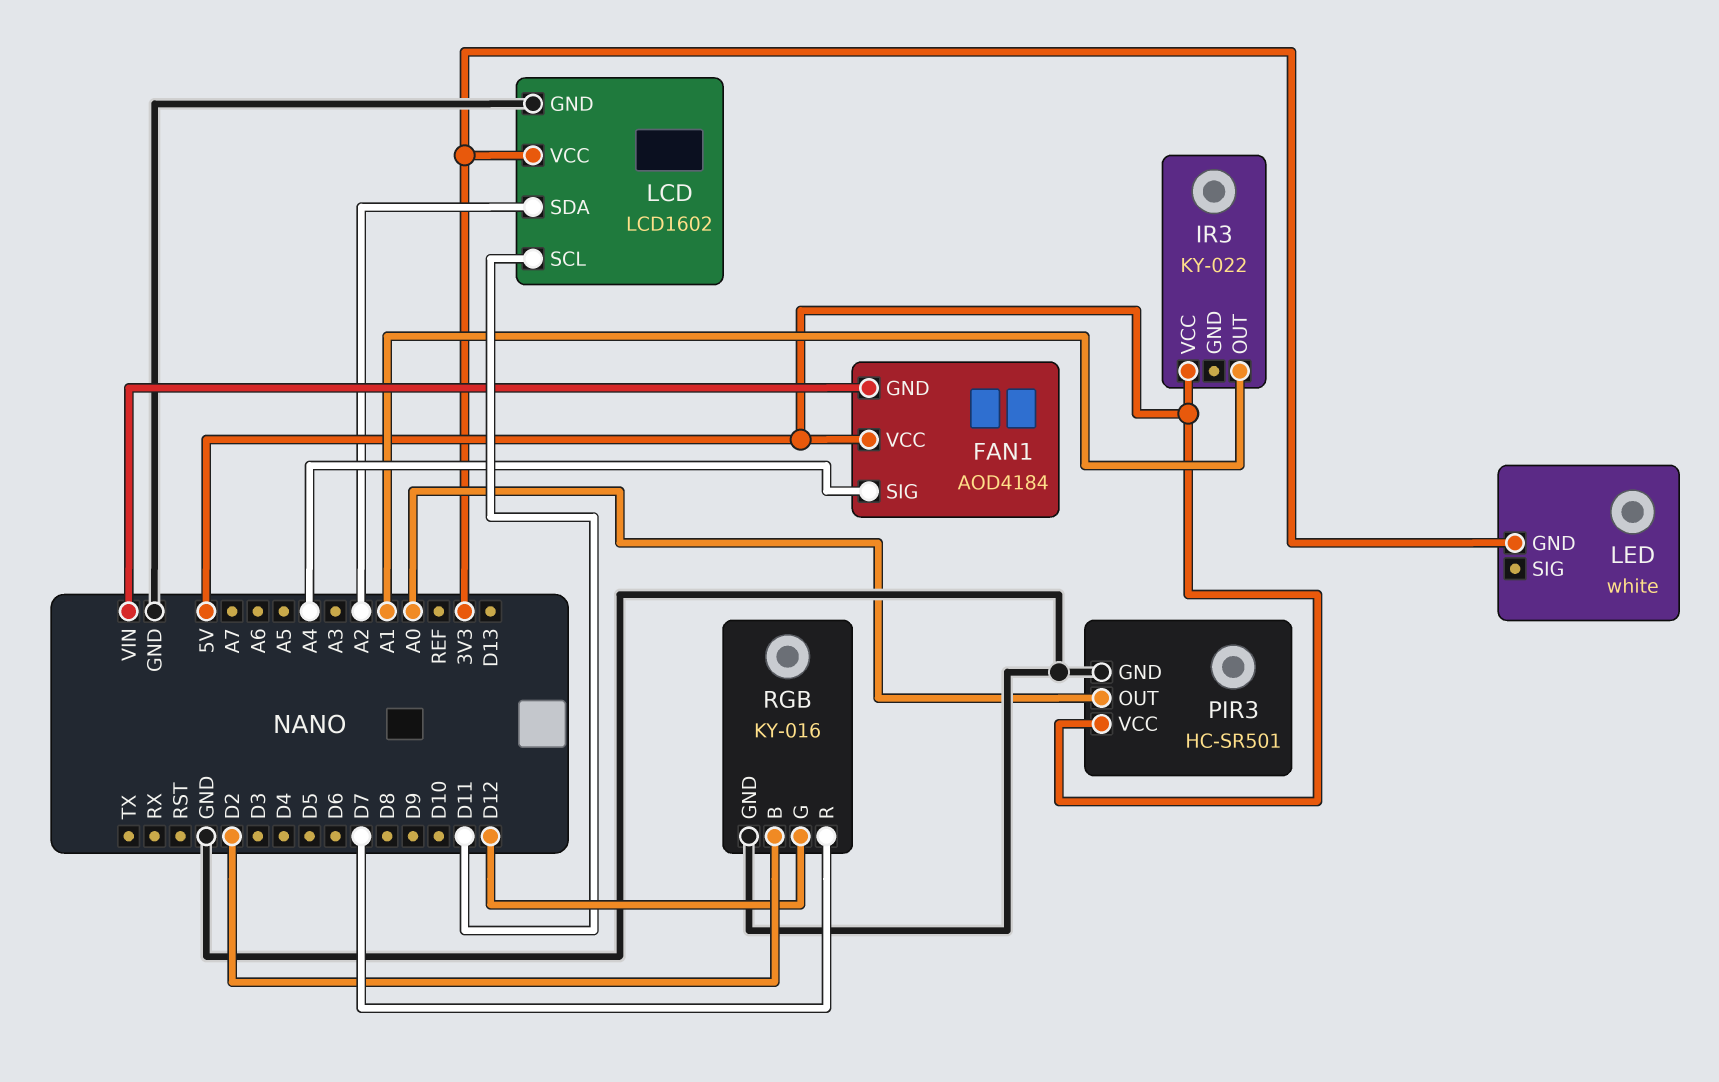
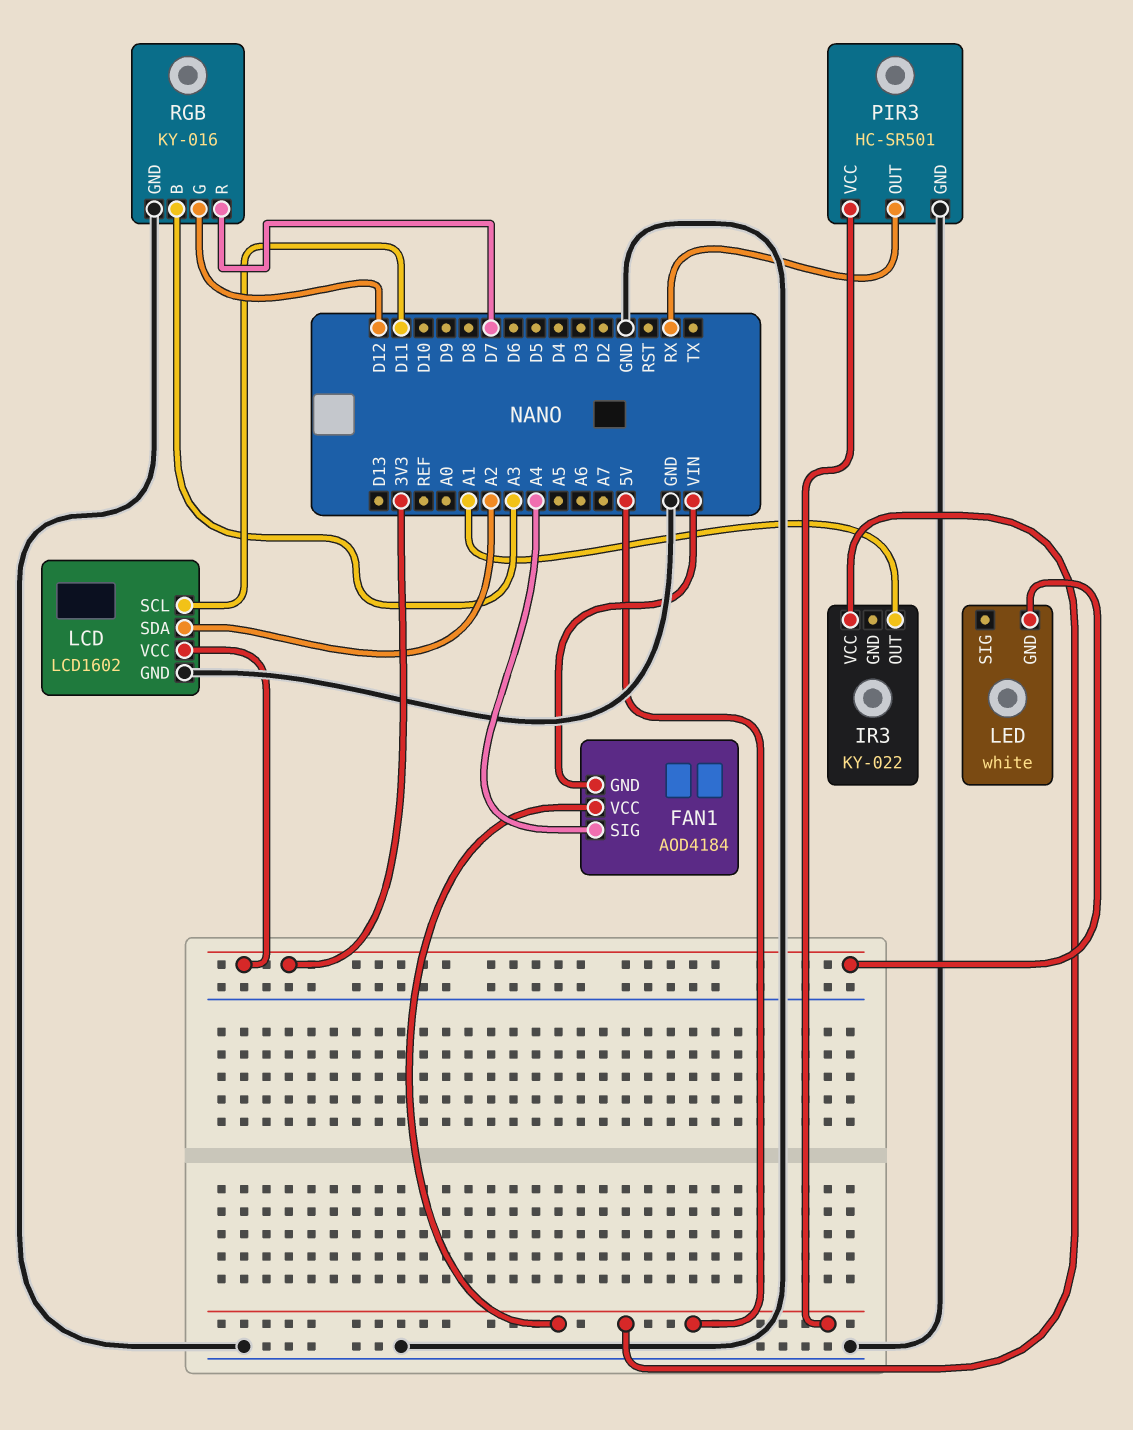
PIR3 pin OUT: A0 -> RX
RGB pin B: D2 -> A3

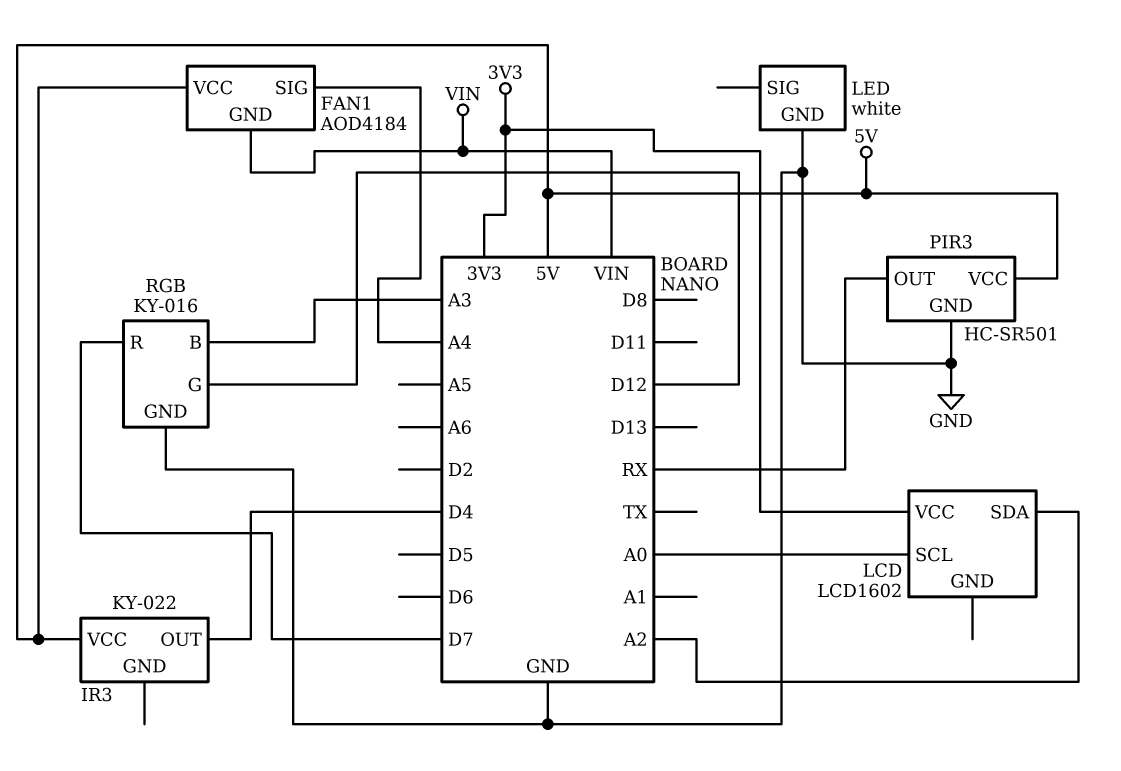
IR3 pin OUT: A1 -> D4
LCD pin GND: GND -> none
LCD pin SCL: D11 -> A0
LED pin GND: 3V3 -> GND

